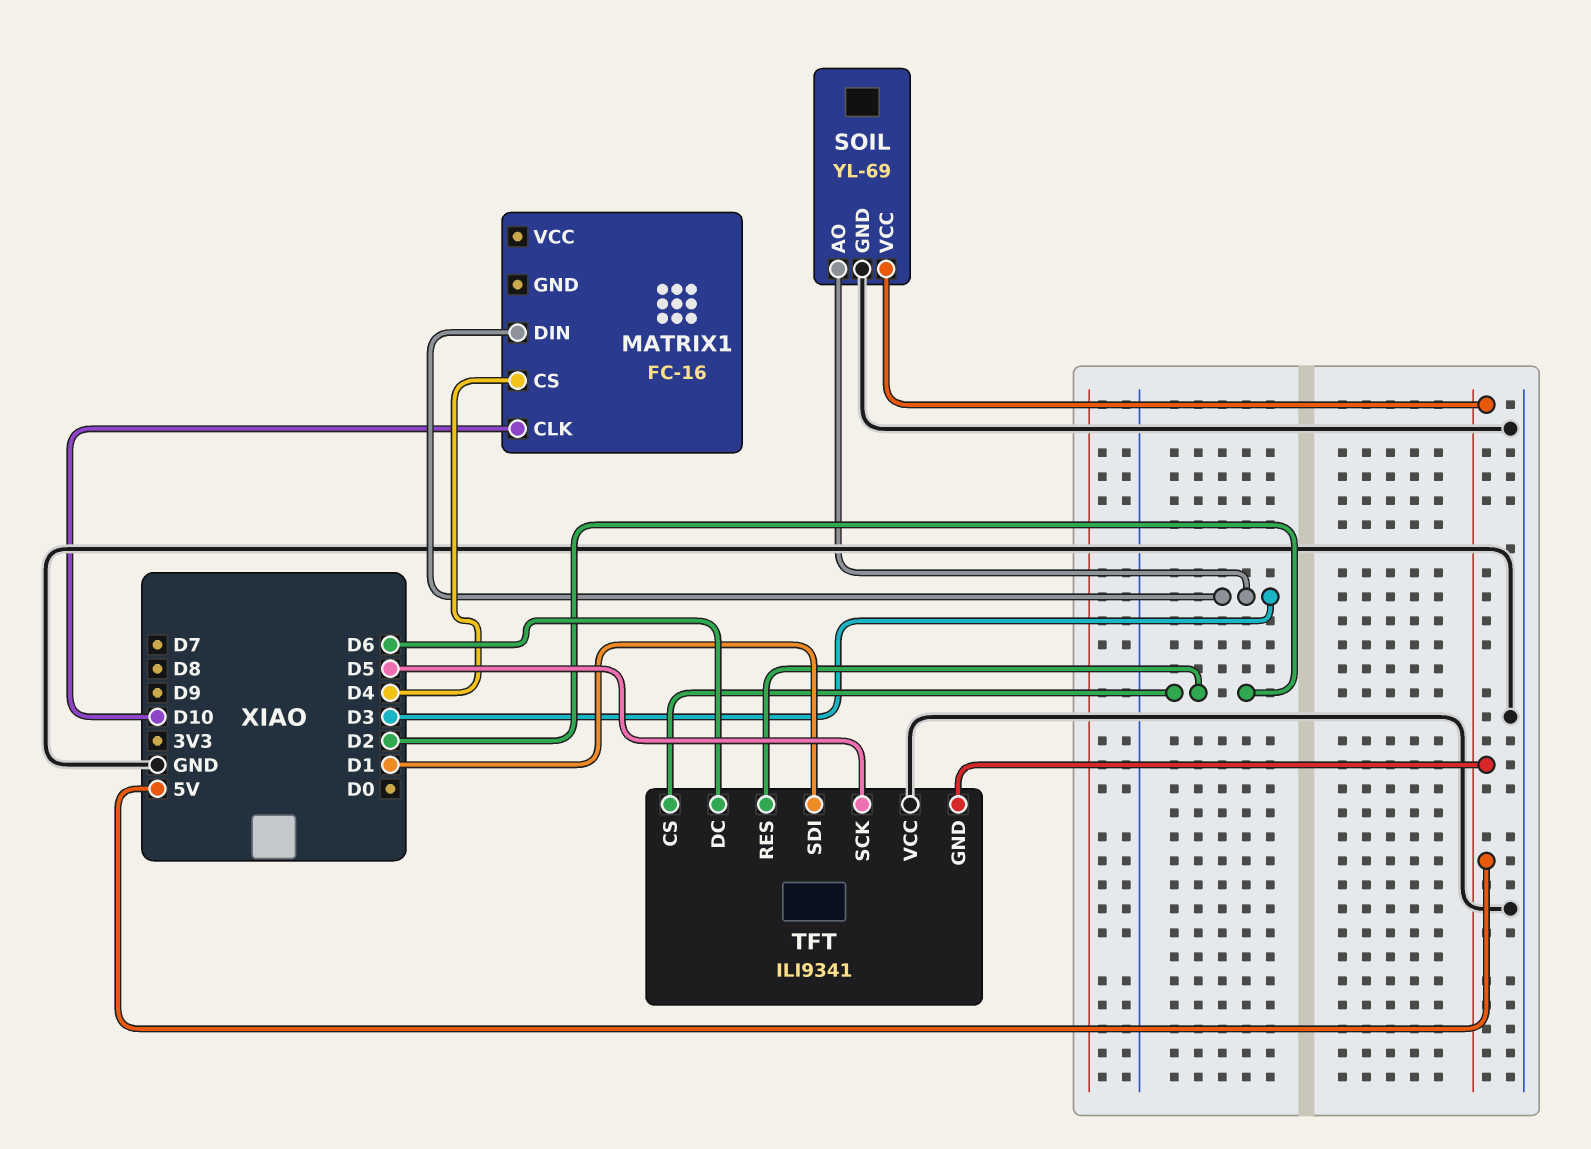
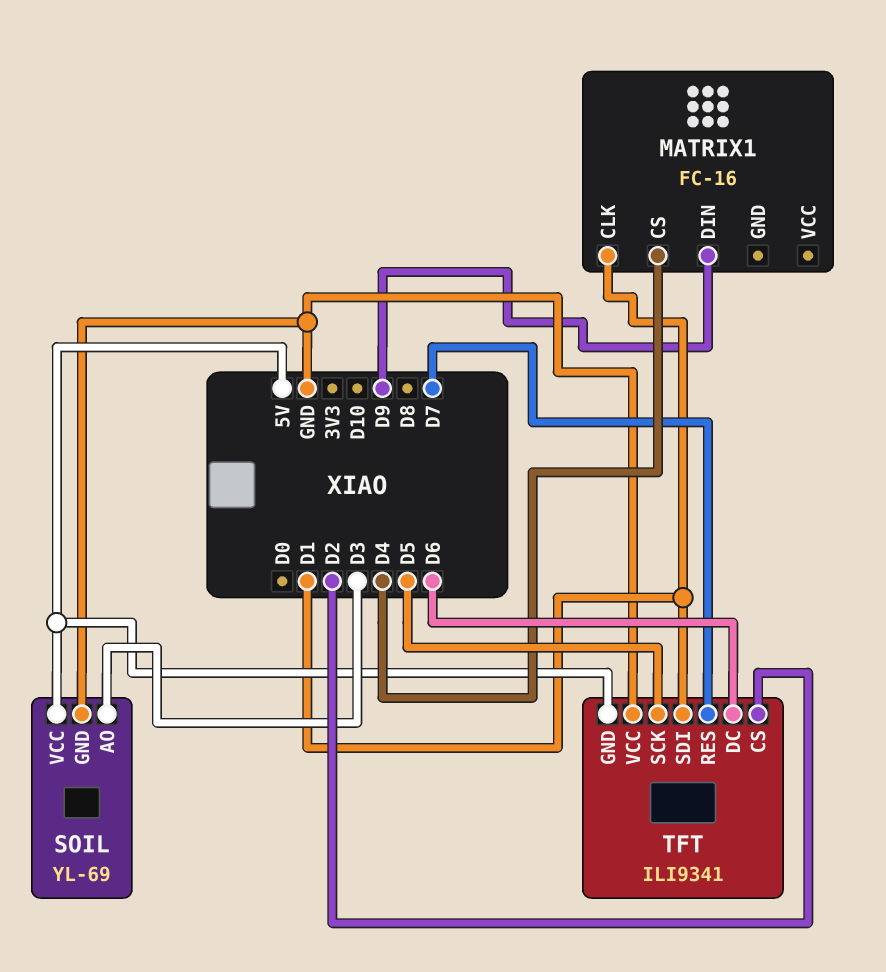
MATRIX1 pin CLK: D10 -> D1
MATRIX1 pin DIN: D3 -> D9
TFT pin RES: D2 -> D7

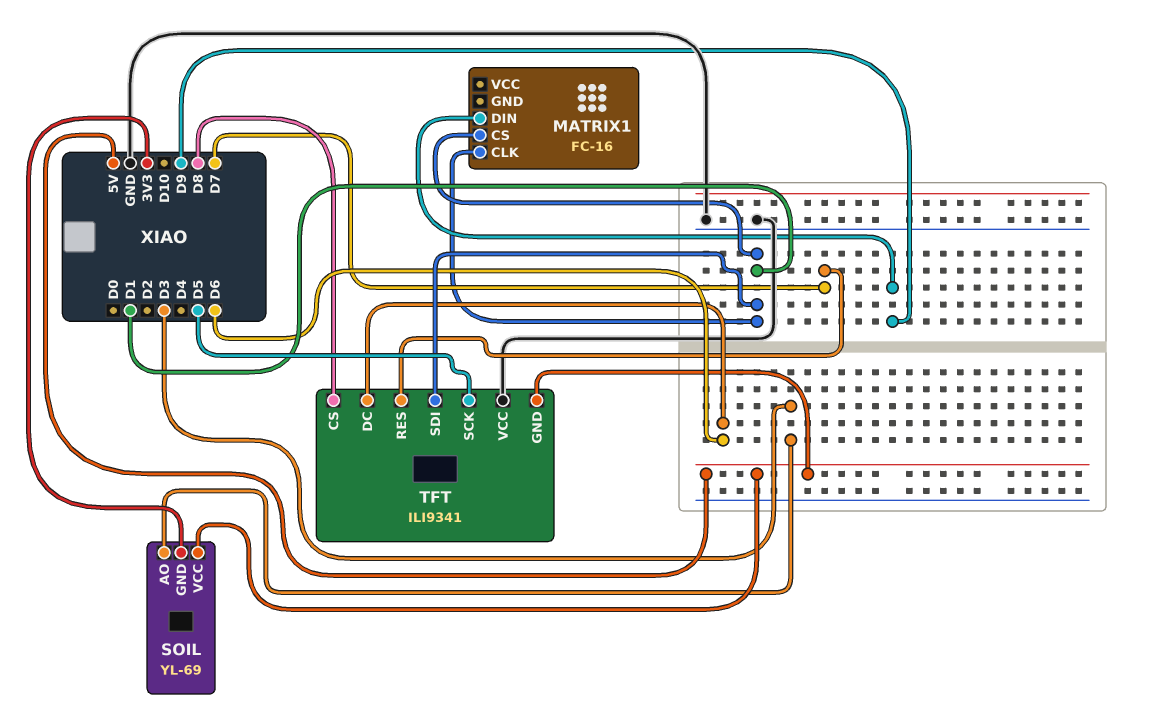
MATRIX1 pin CS: D4 -> D1
SOIL pin GND: GND -> 3V3
TFT pin CS: D2 -> D8

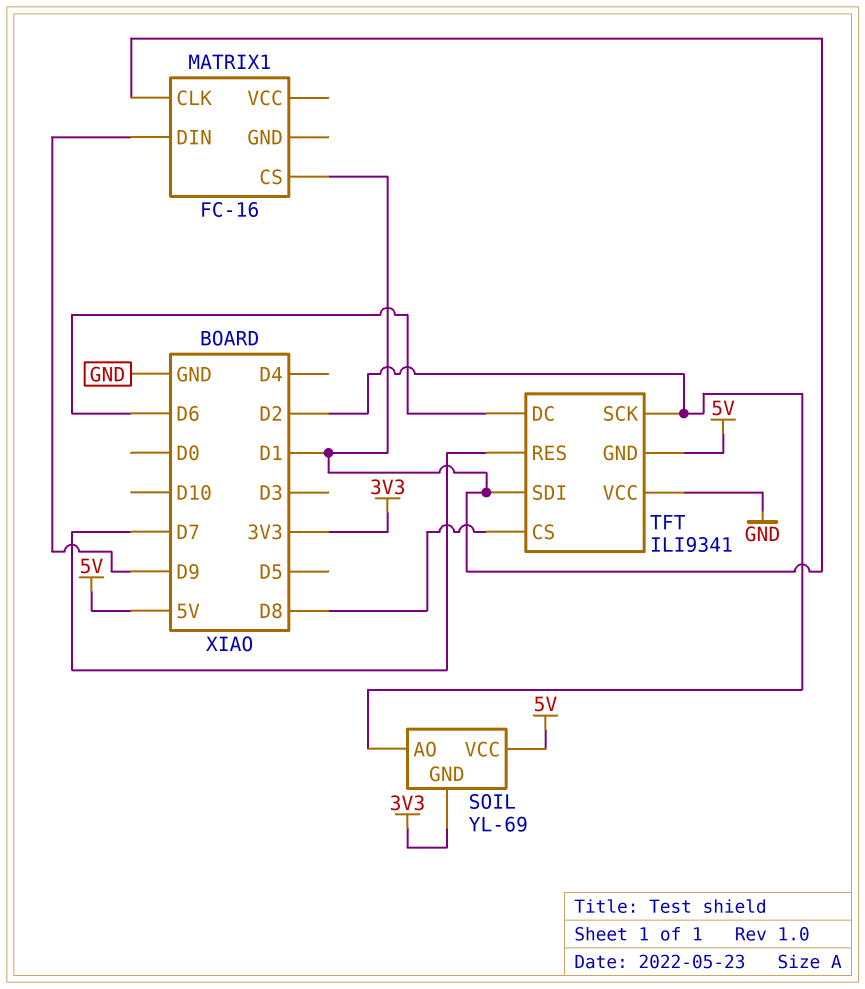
SOIL pin AO: D3 -> D2
TFT pin SCK: D5 -> D2

